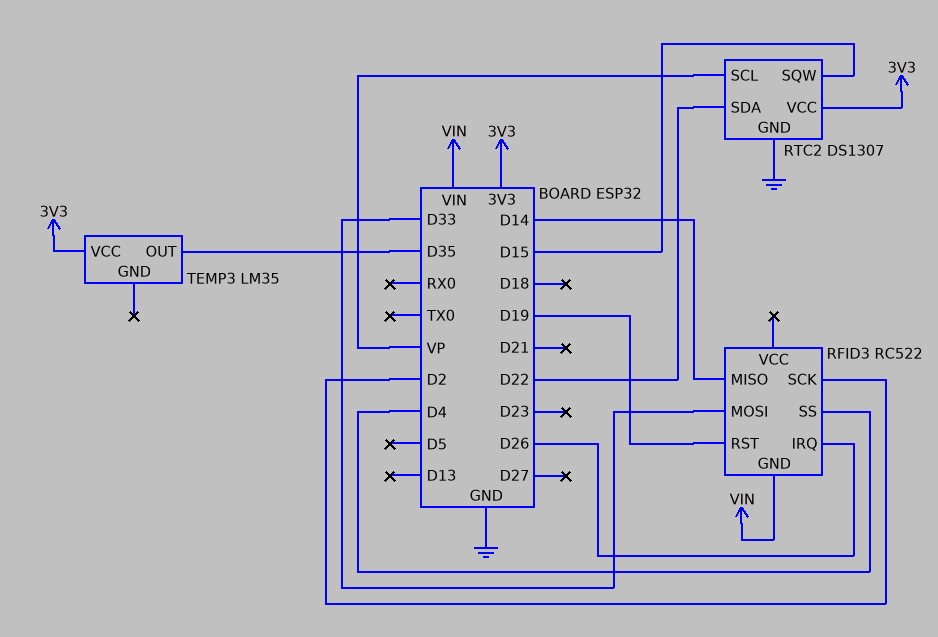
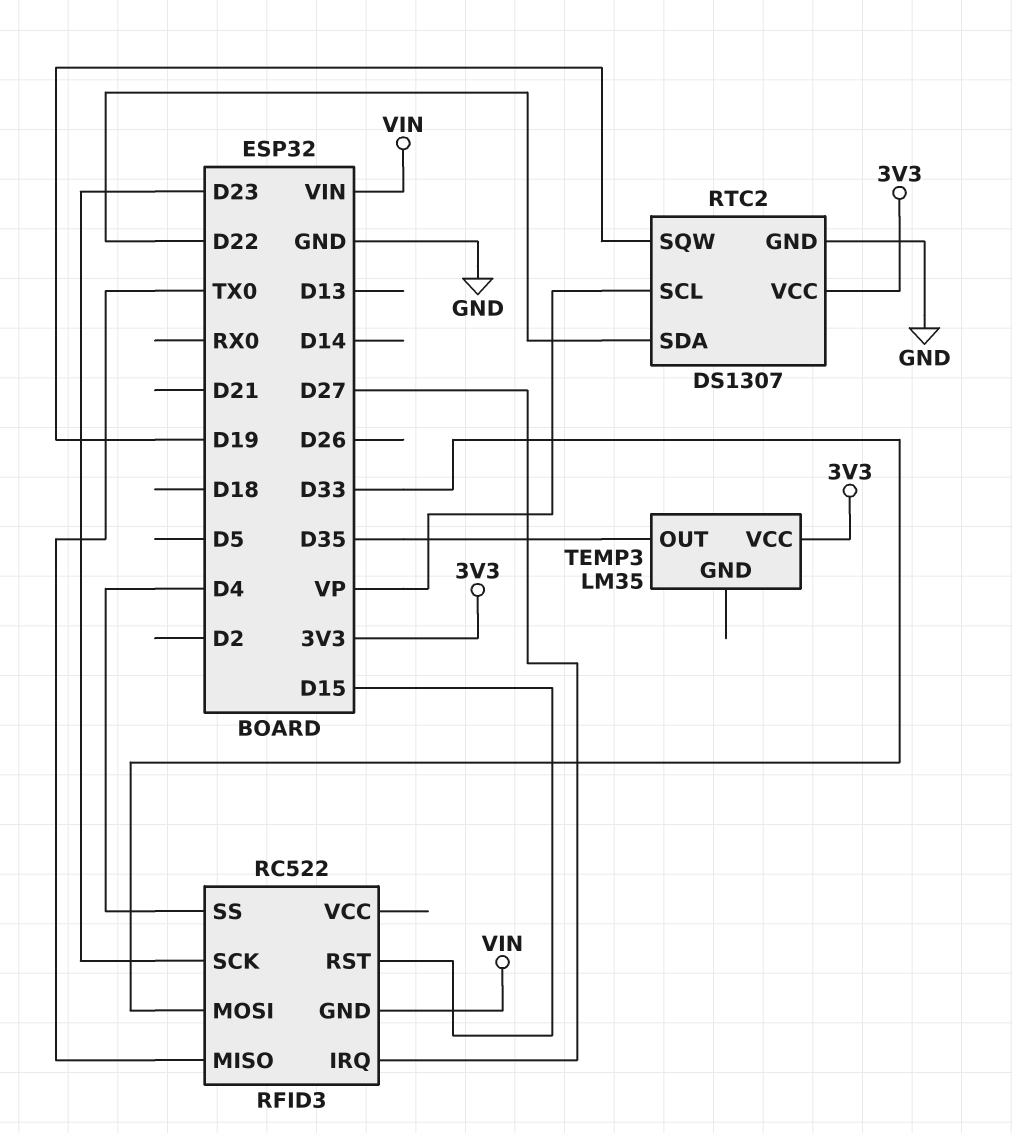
RFID3 pin IRQ: D26 -> D27
RFID3 pin MISO: D14 -> TX0
RFID3 pin RST: D19 -> D15
RFID3 pin SCK: D2 -> D23
RTC2 pin SQW: D15 -> D19

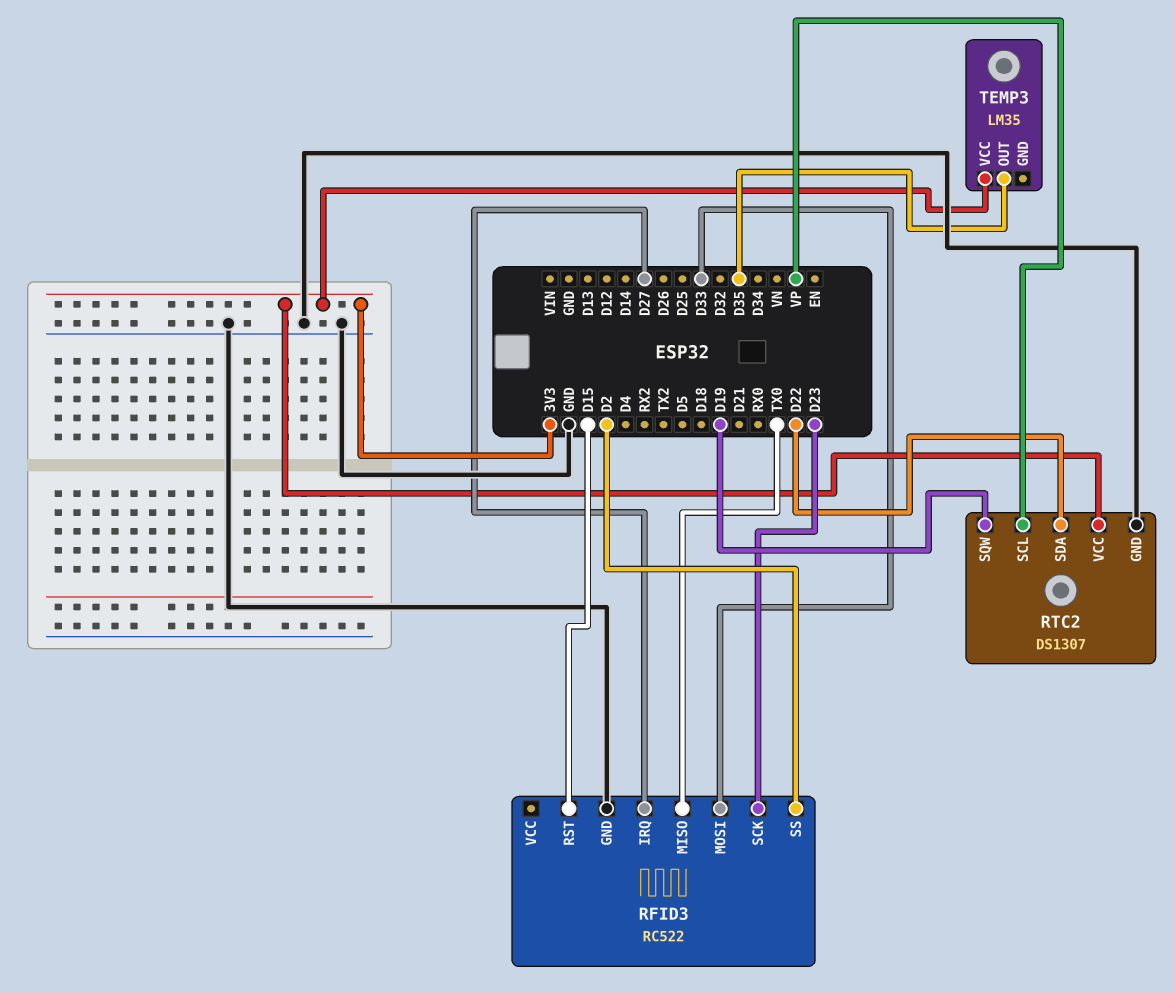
RFID3 pin GND: VIN -> GND
RFID3 pin SS: D4 -> D2

